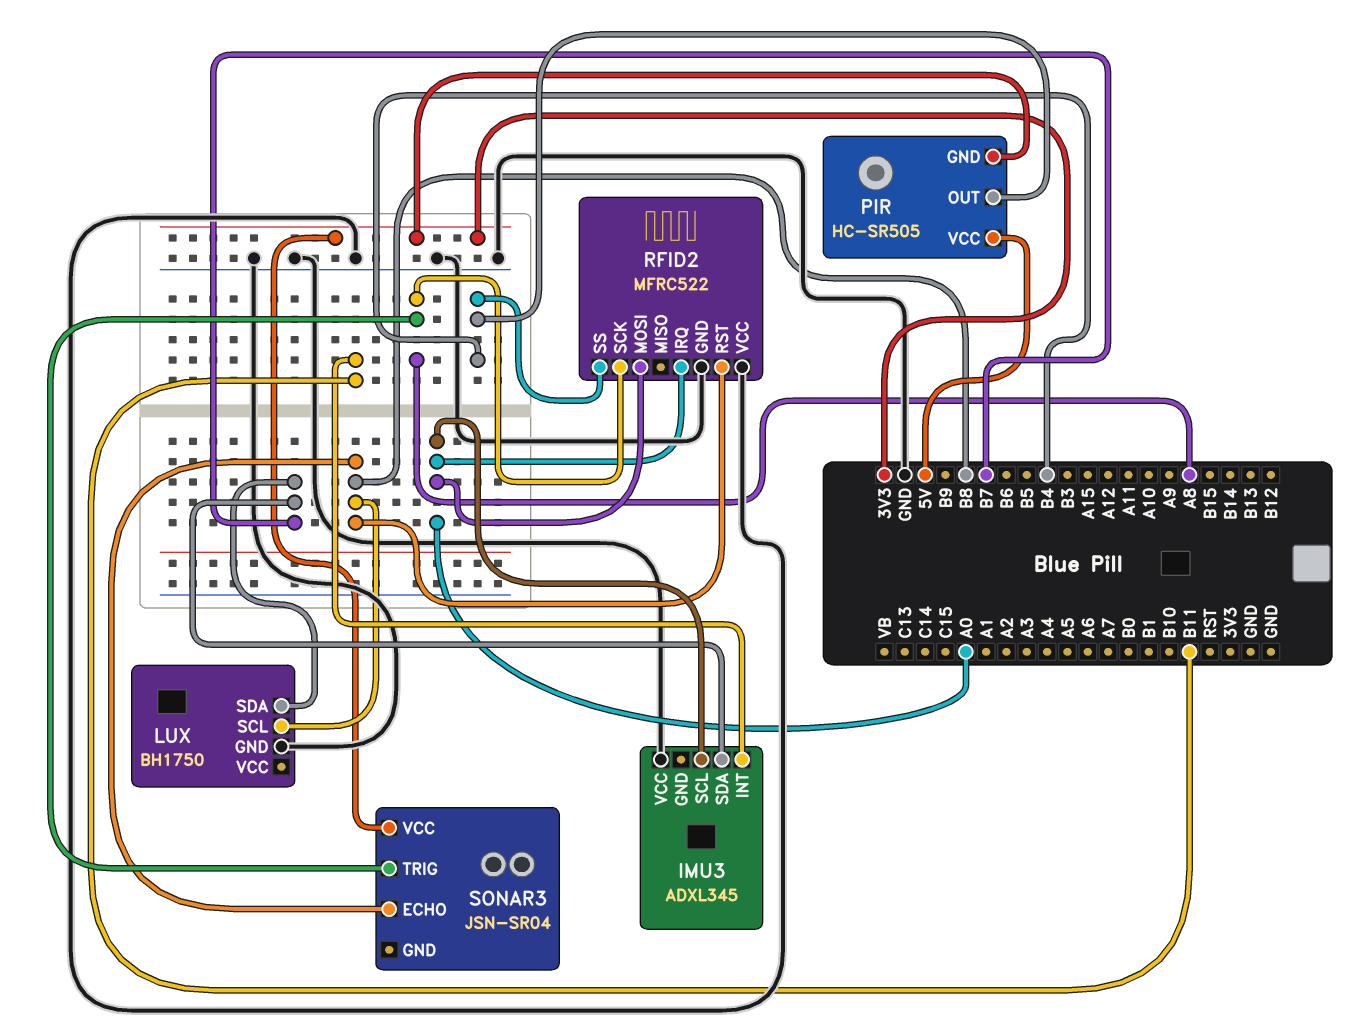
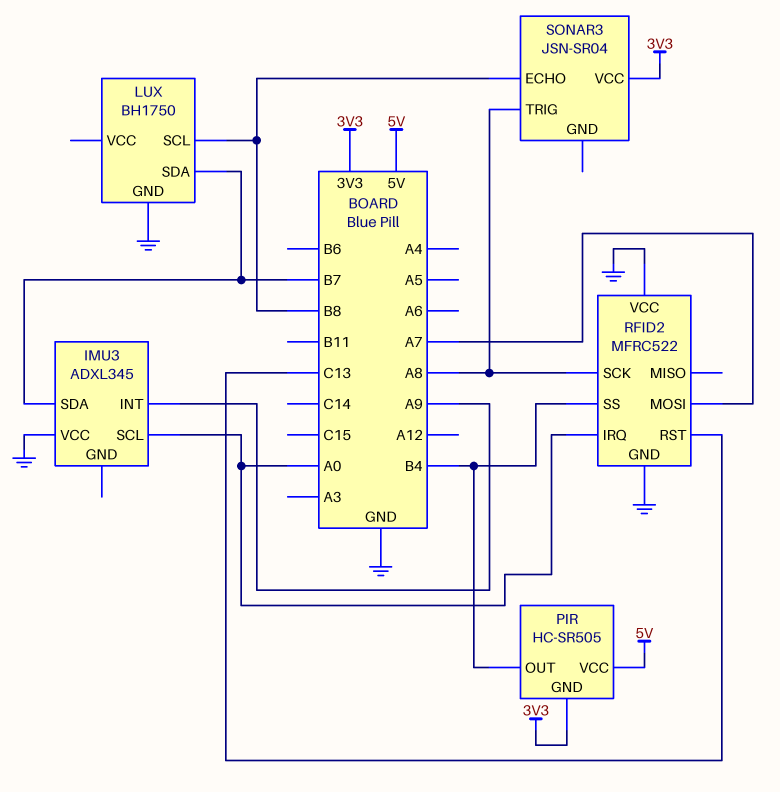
IMU3 pin INT: B11 -> A9
RFID2 pin MOSI: A0 -> A7
RFID2 pin RST: B8 -> C13

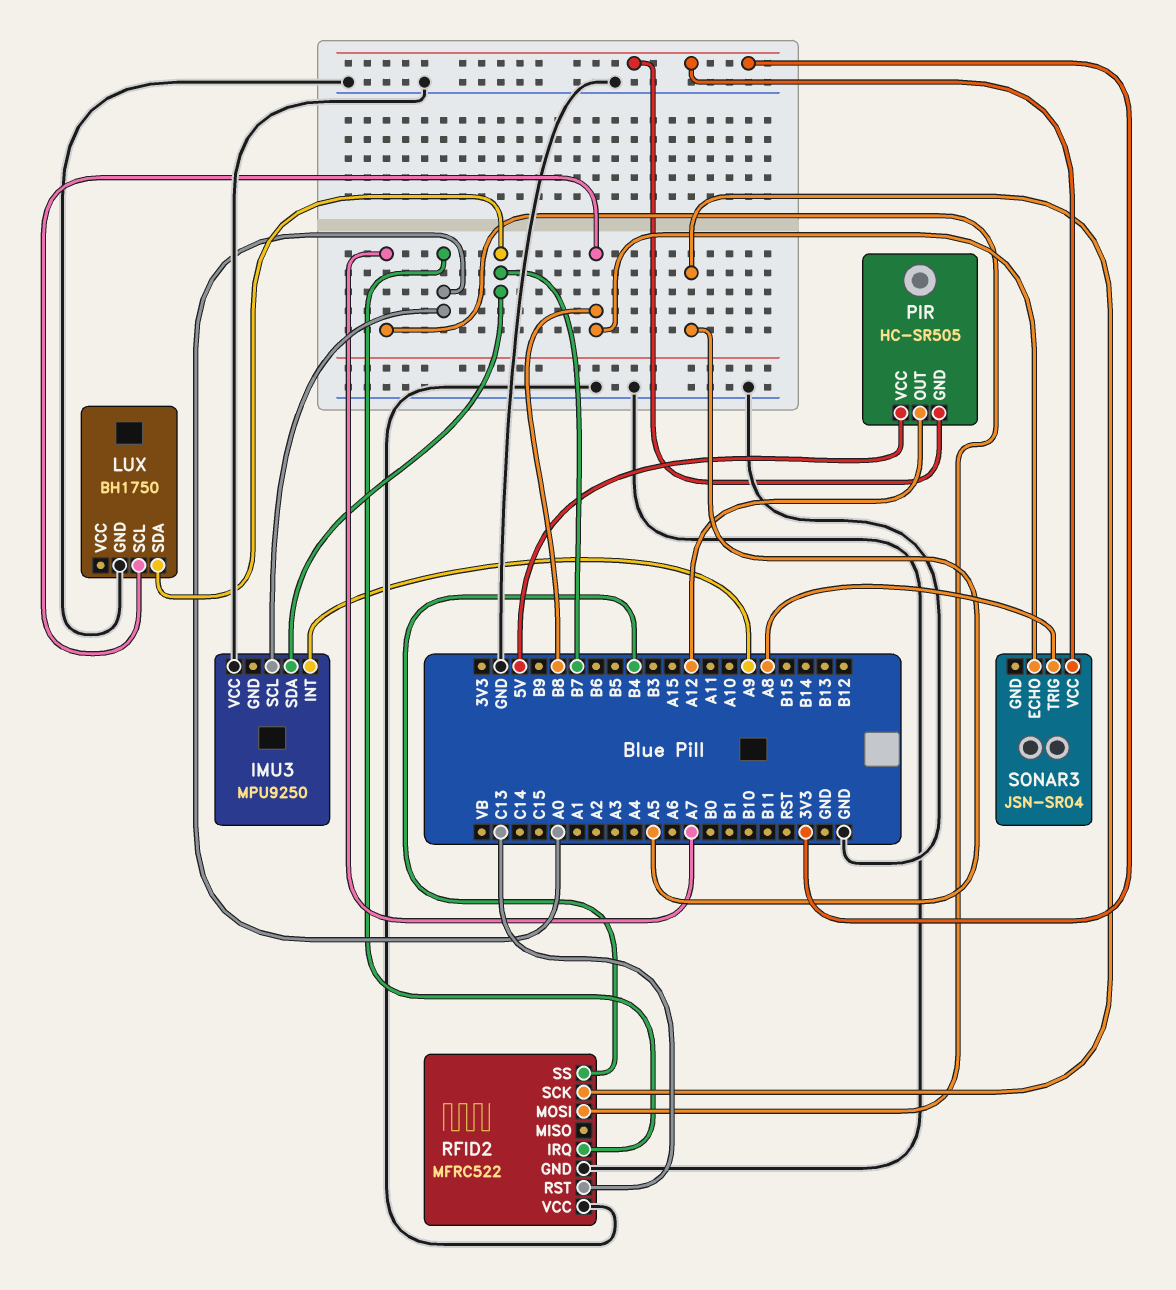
IMU3: ADXL345 -> MPU9250
PIR pin OUT: B4 -> A12
RFID2 pin SCK: A8 -> A5

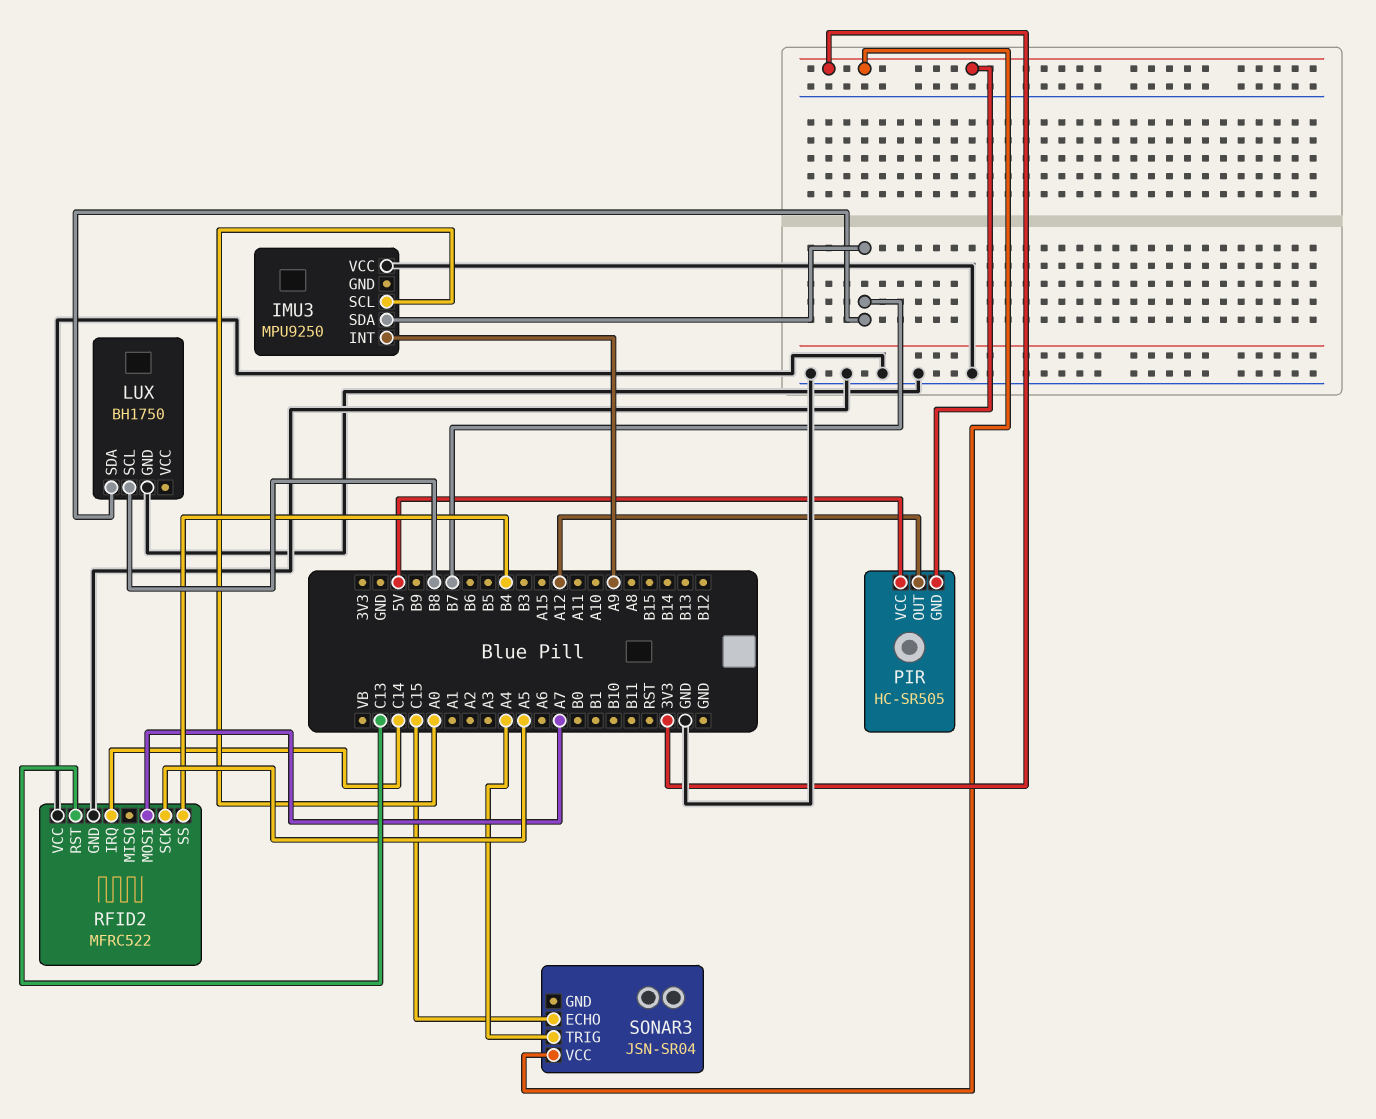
RFID2 pin IRQ: A0 -> C14
SONAR3 pin ECHO: B8 -> C15
SONAR3 pin TRIG: A8 -> A4

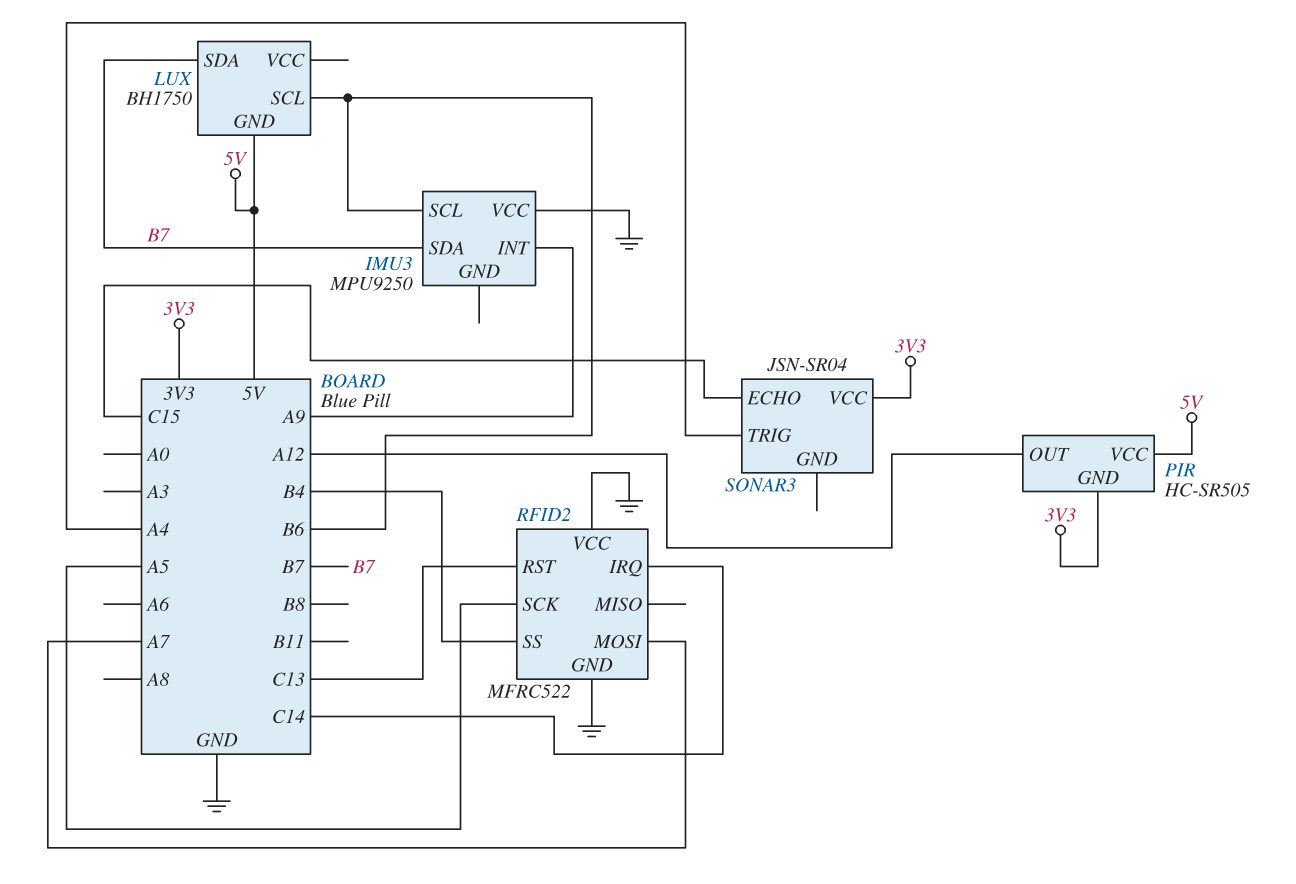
IMU3 pin SCL: A0 -> B6
LUX pin GND: GND -> 5V
LUX pin SCL: B8 -> B6

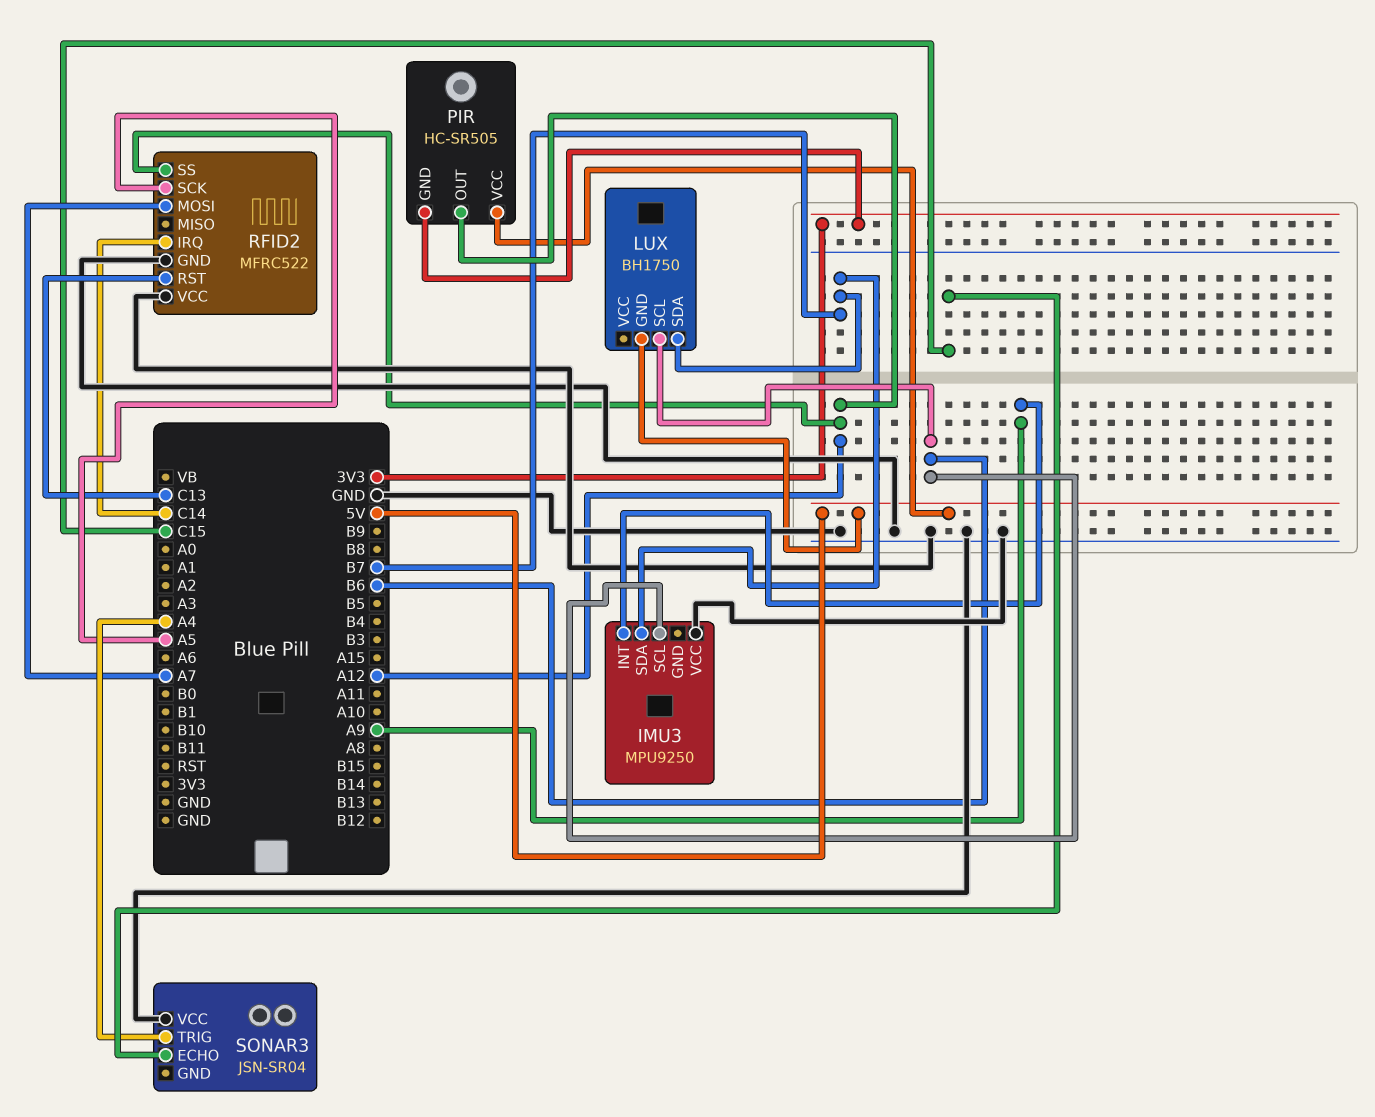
RFID2 pin SS: B4 -> A12
SONAR3 pin VCC: 3V3 -> GND

